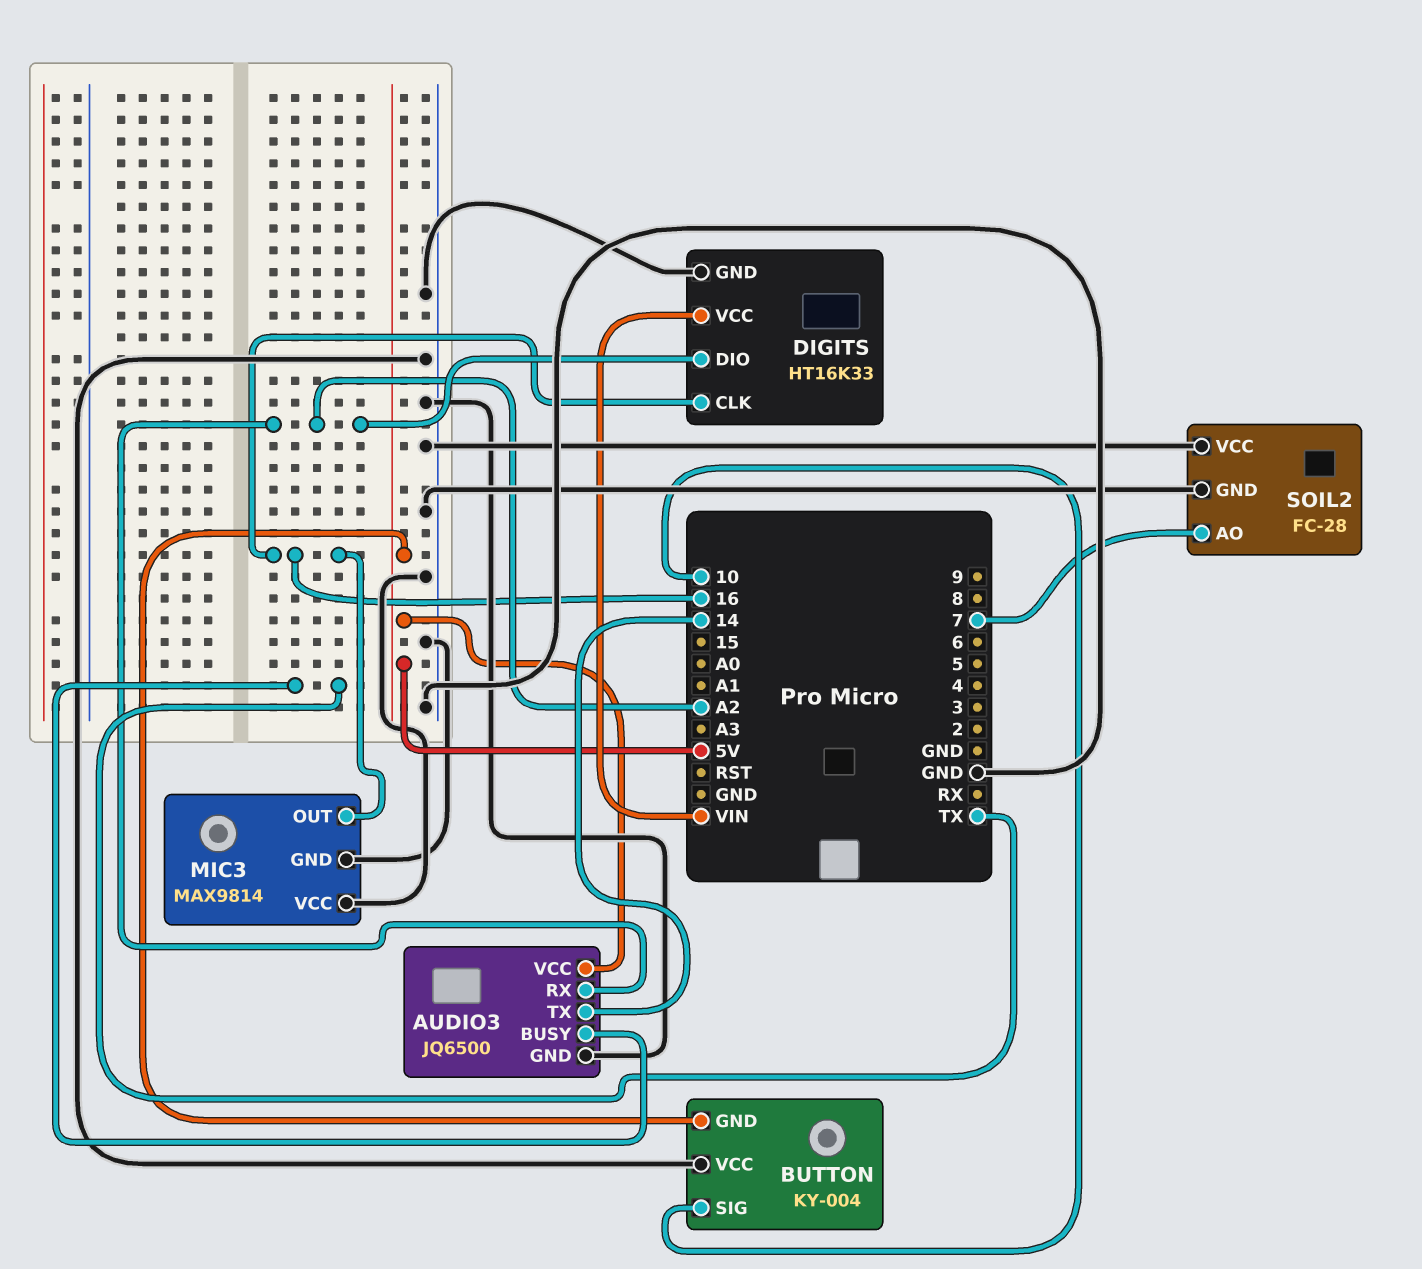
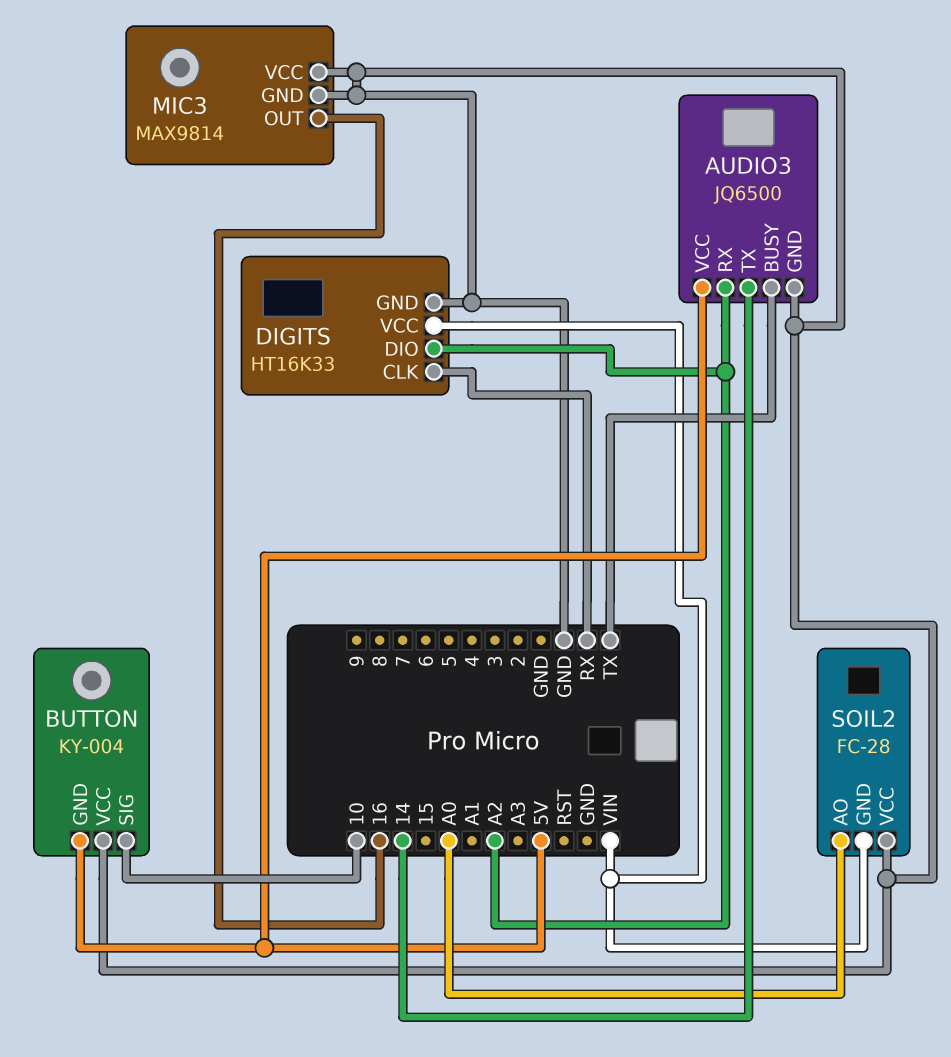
DIGITS pin CLK: 16 -> RX
SOIL2 pin AO: 7 -> A0
SOIL2 pin GND: GND -> VIN

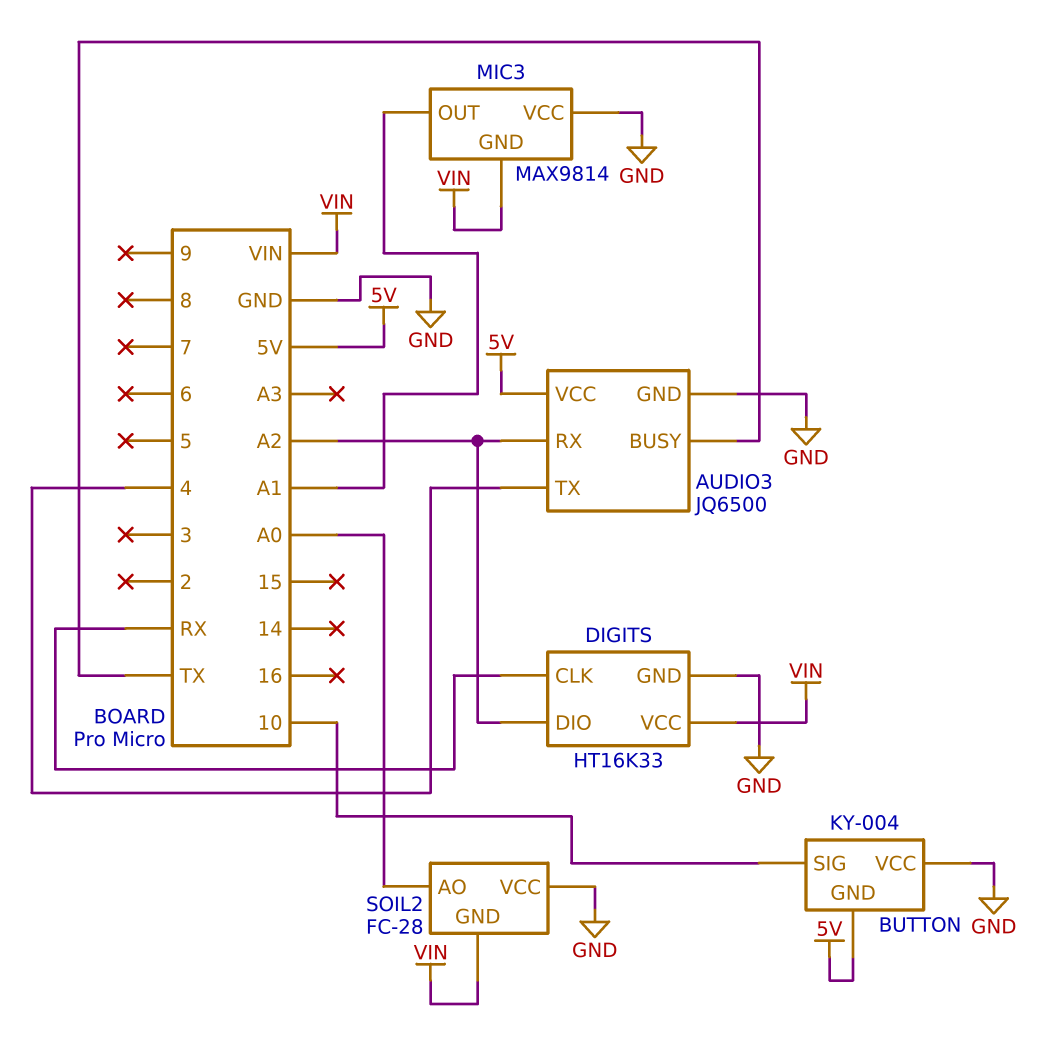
AUDIO3 pin TX: 14 -> 4
MIC3 pin GND: GND -> VIN
MIC3 pin OUT: 16 -> A1

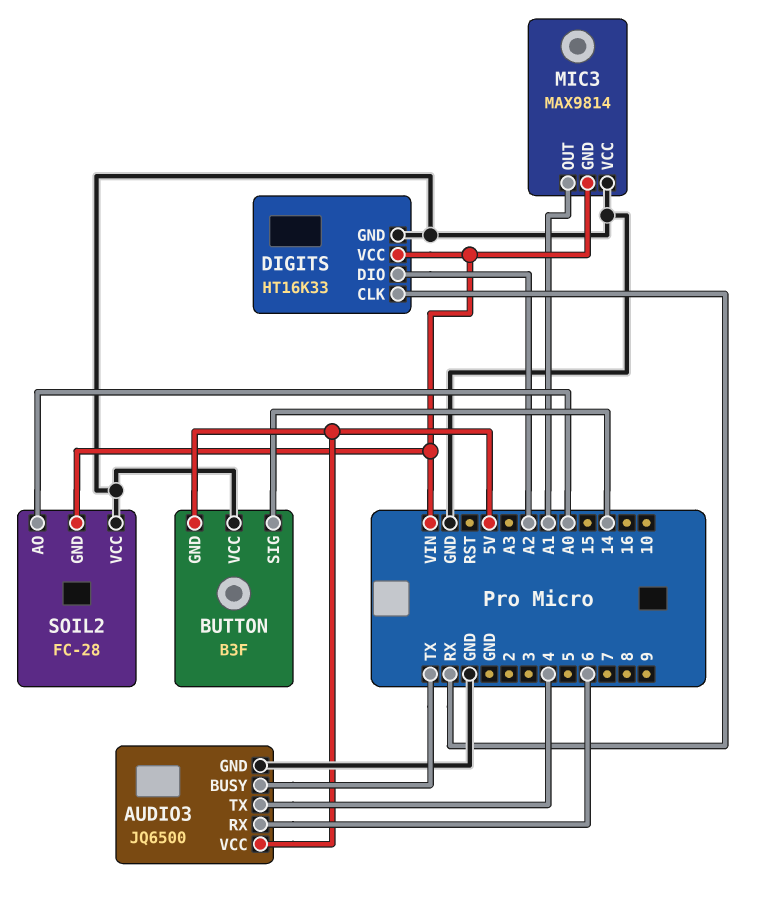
AUDIO3 pin RX: A2 -> 6
BUTTON: KY-004 -> B3F
BUTTON pin SIG: 10 -> 14

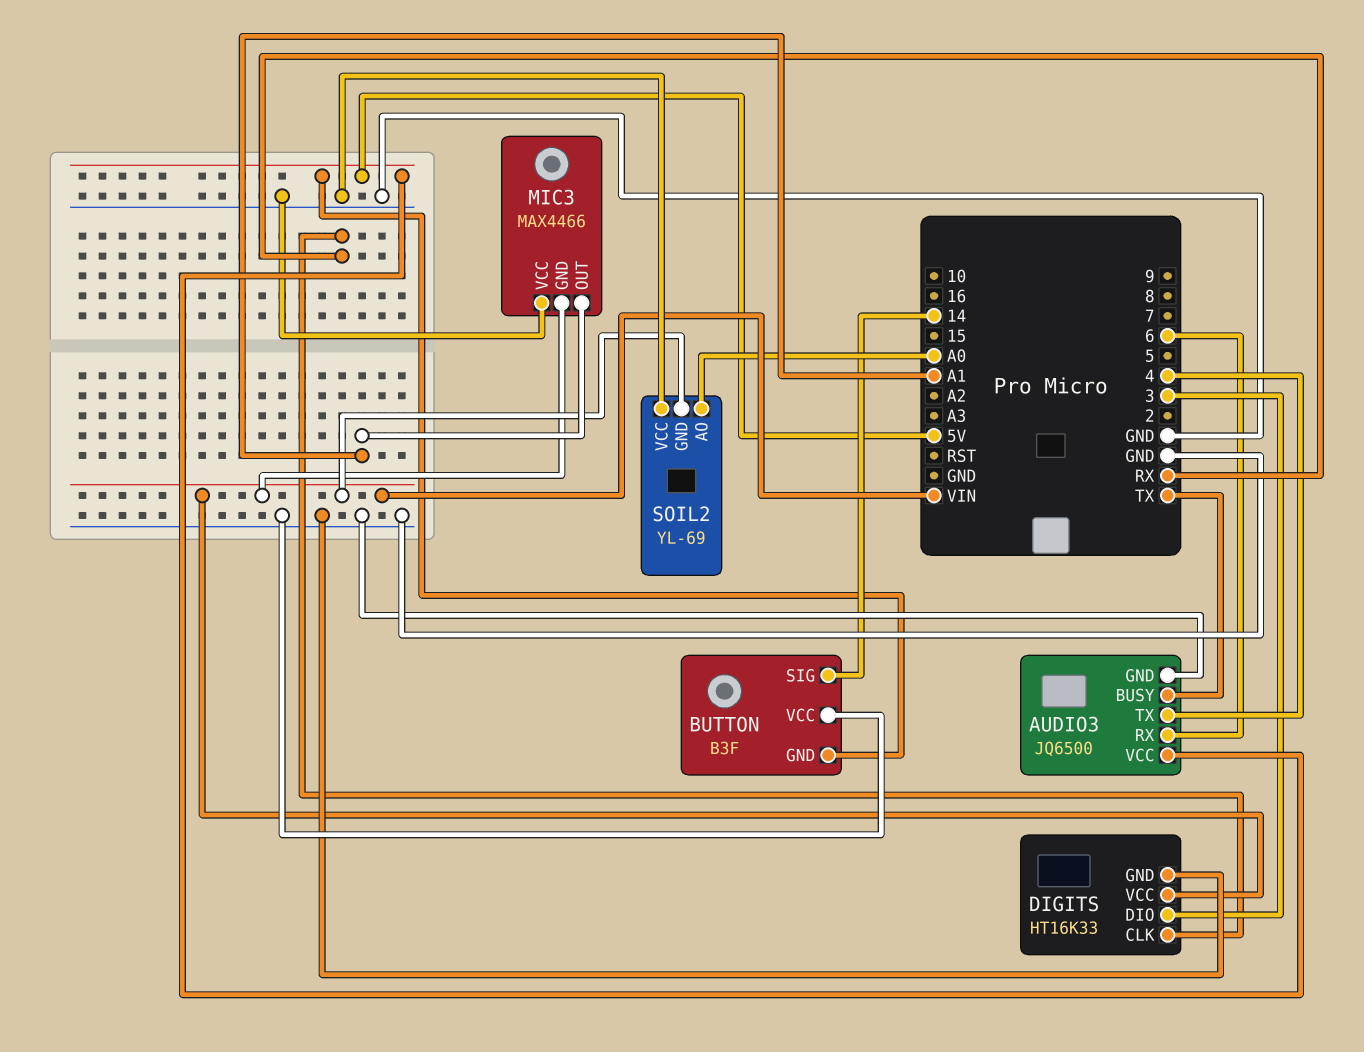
DIGITS pin DIO: A2 -> 3
MIC3: MAX9814 -> MAX4466
SOIL2: FC-28 -> YL-69

